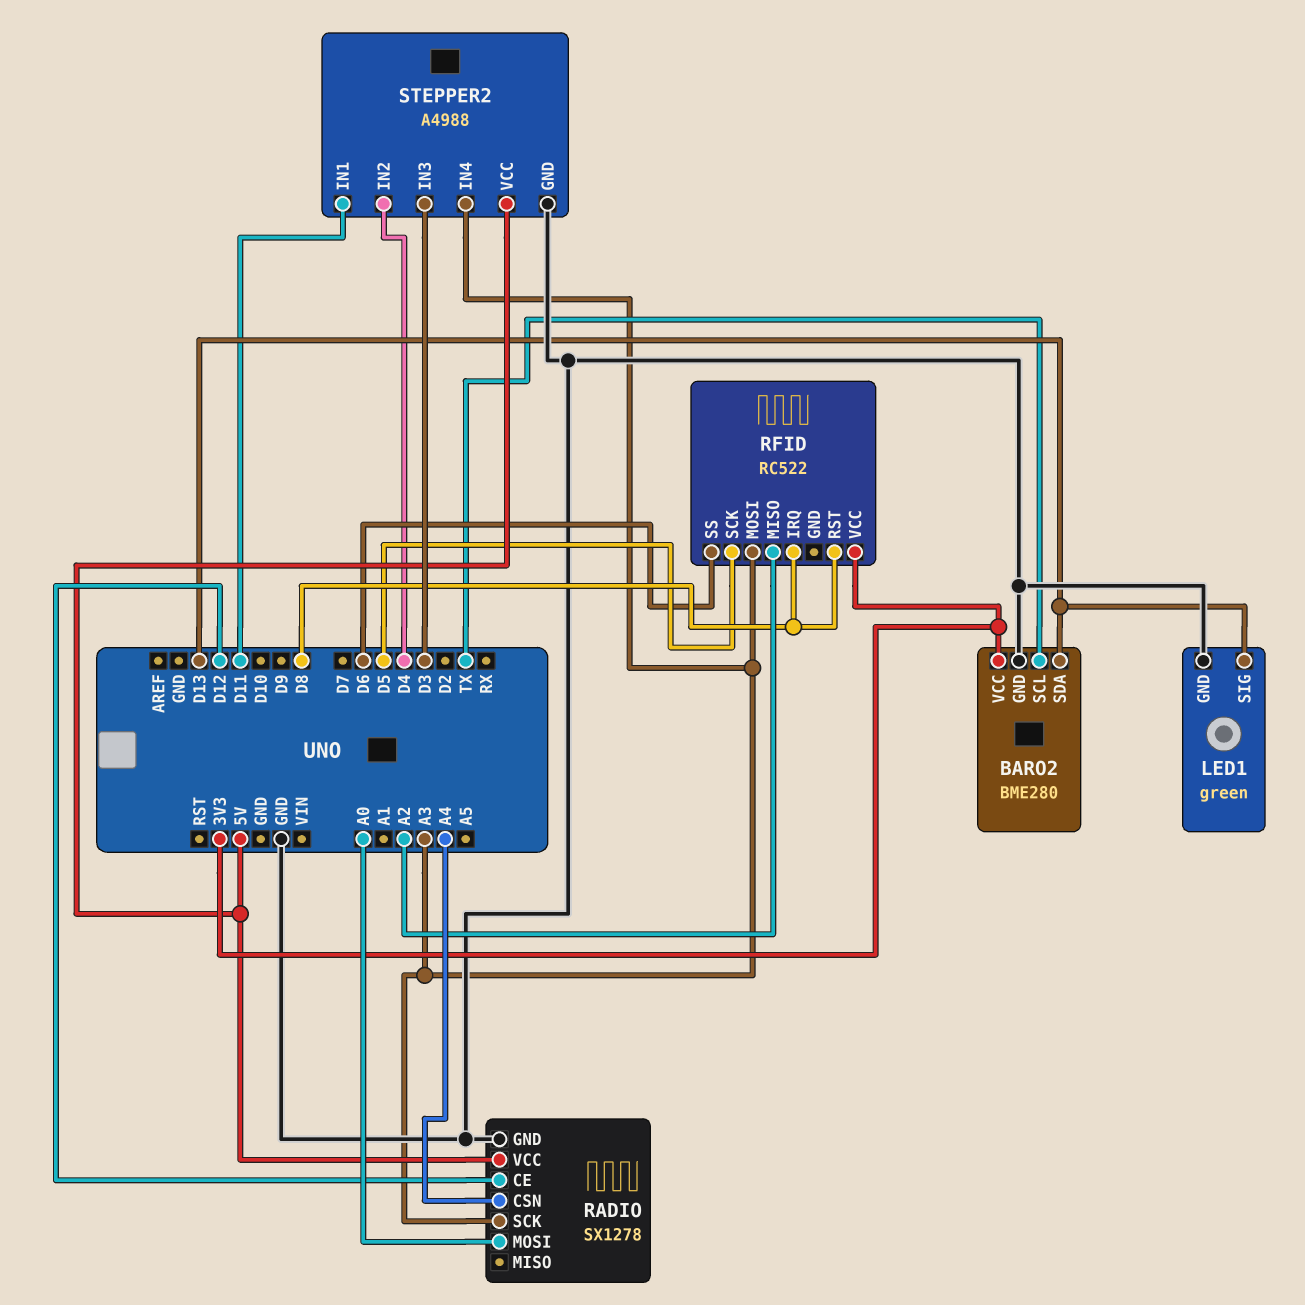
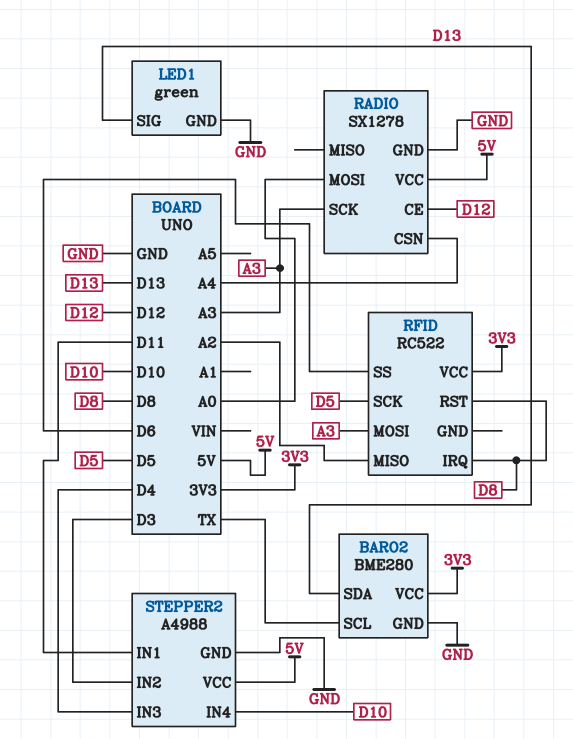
STEPPER2 pin IN2: D4 -> D3
STEPPER2 pin IN3: D3 -> D4
STEPPER2 pin IN4: A3 -> D10

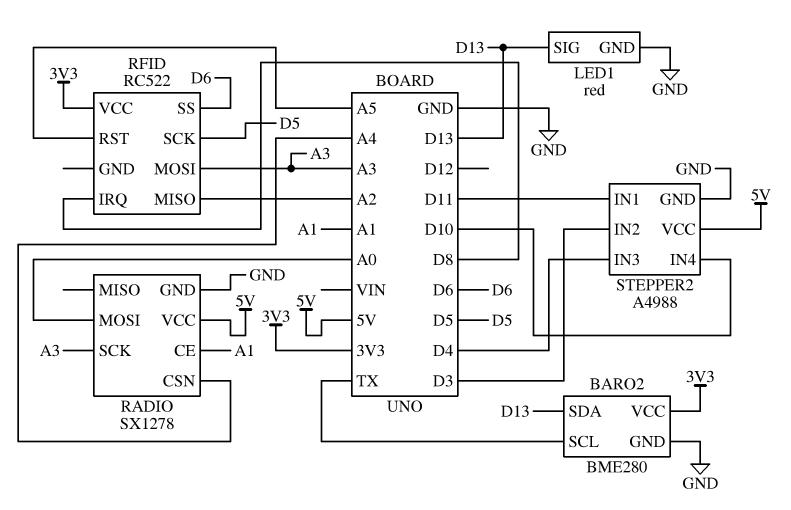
LED1: green -> red
RADIO pin CE: D12 -> A1
RFID pin RST: D8 -> A5

